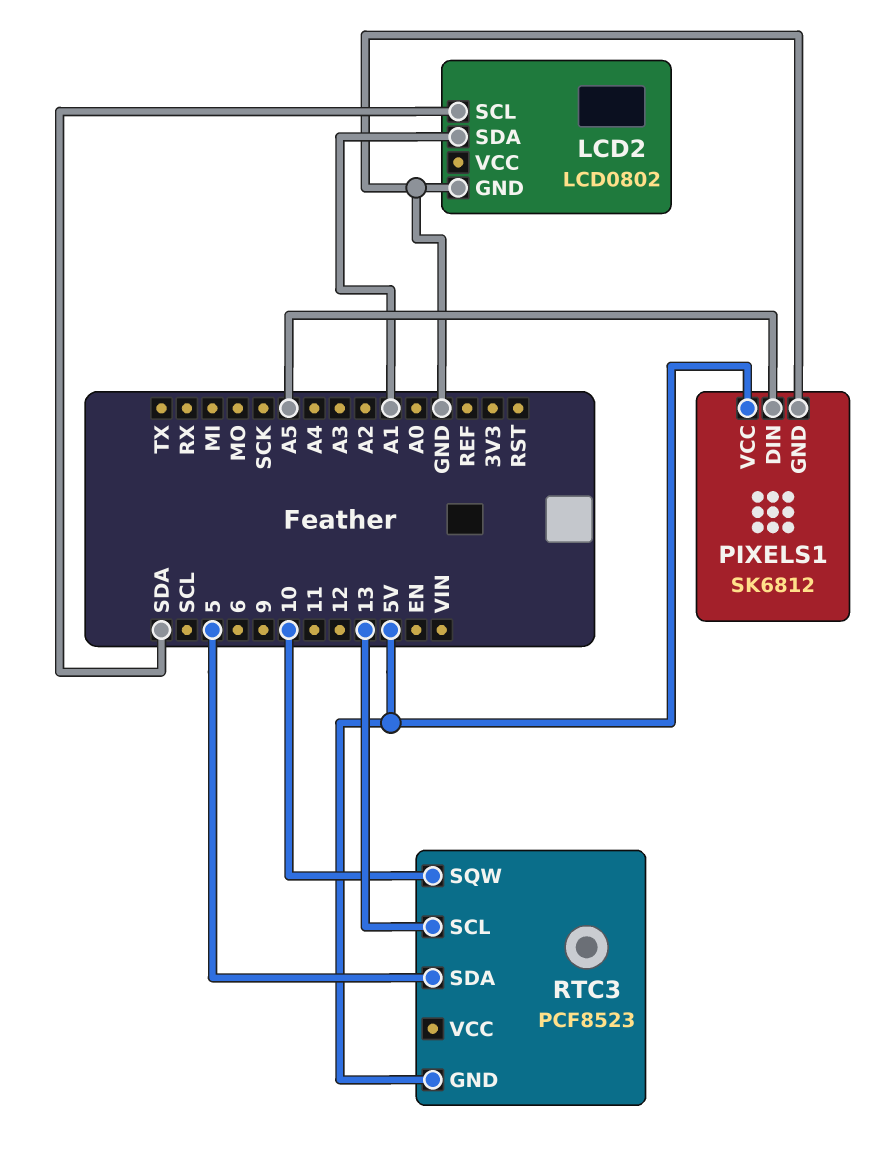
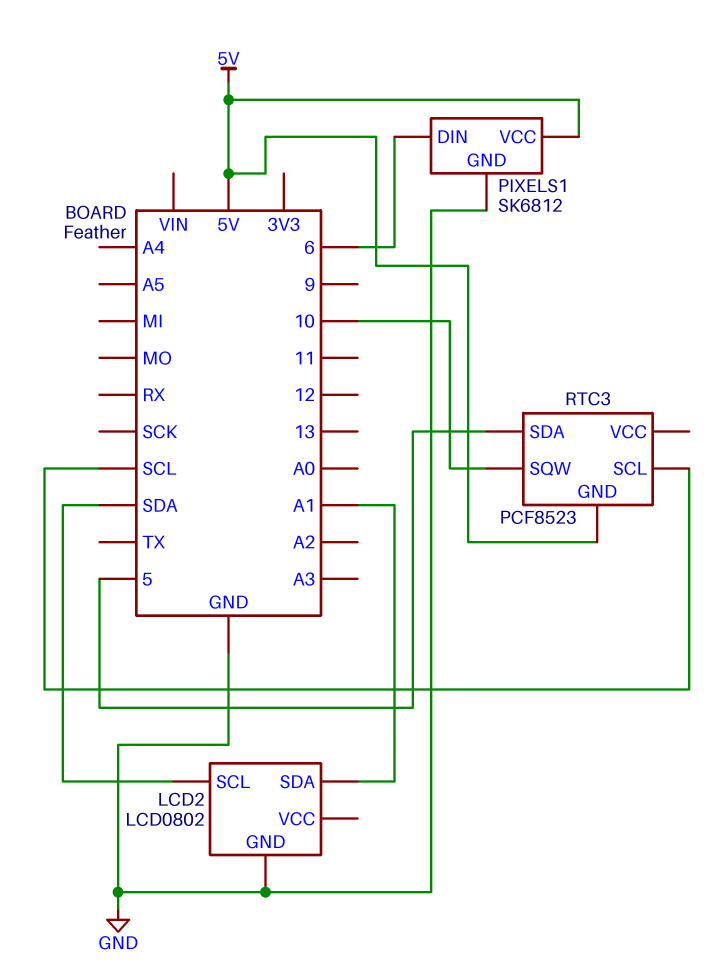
PIXELS1 pin DIN: A5 -> 6
RTC3 pin SCL: 13 -> SCL

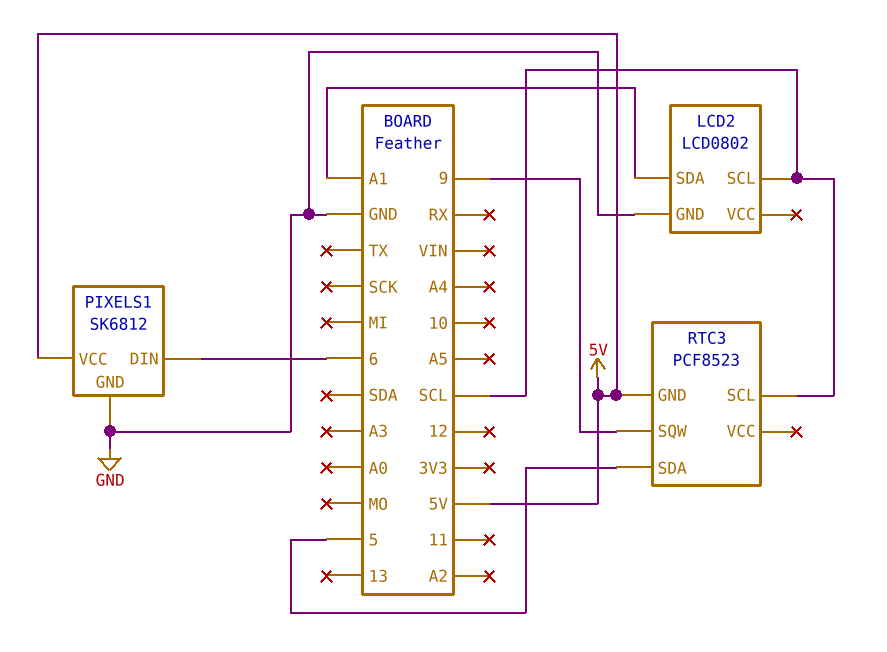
LCD2 pin SCL: SDA -> SCL
RTC3 pin SQW: 10 -> 9

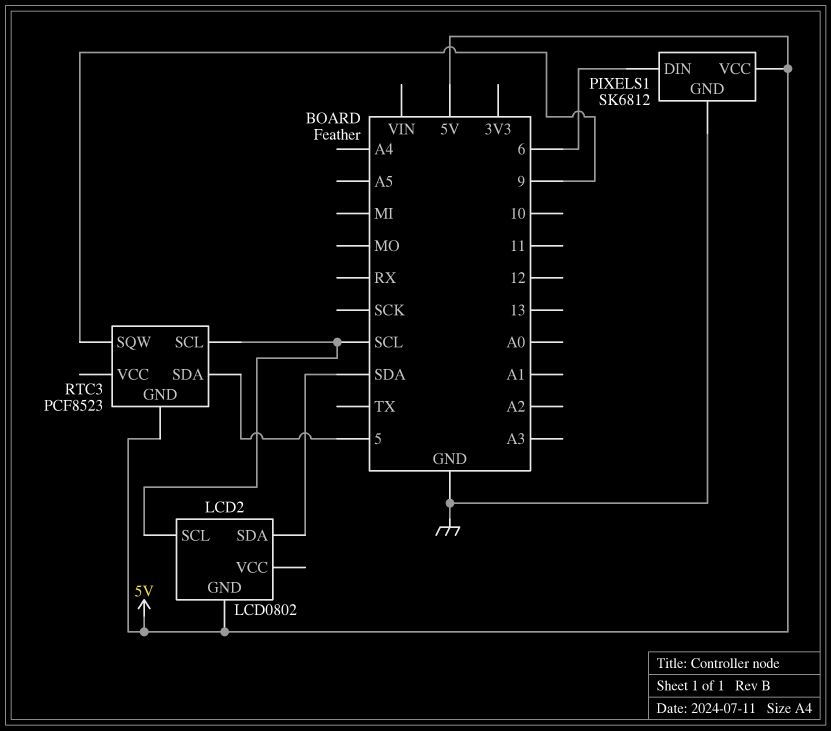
LCD2 pin GND: GND -> 5V
LCD2 pin SDA: A1 -> SDA

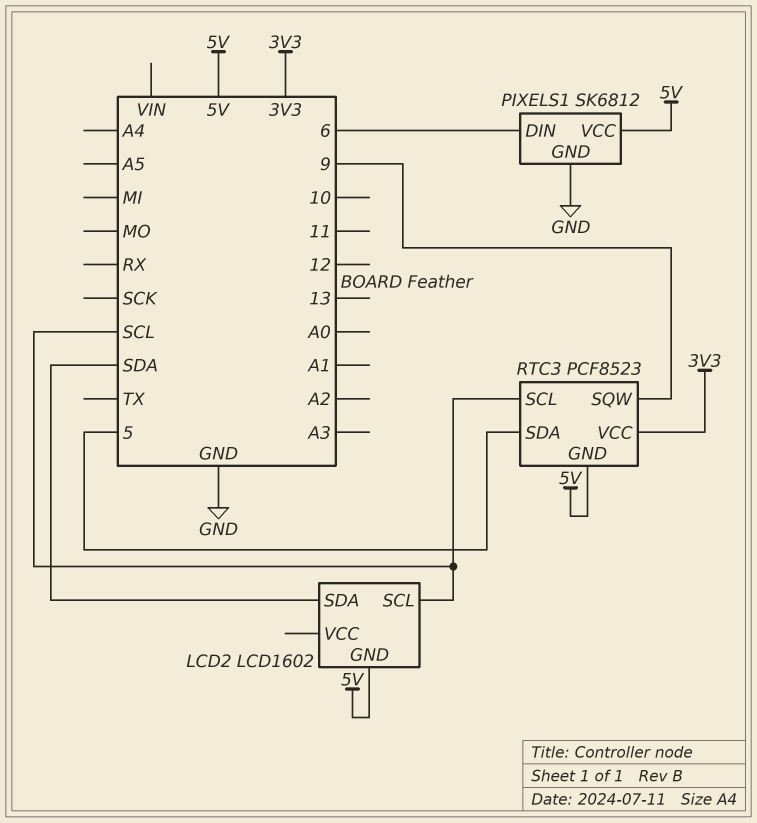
LCD2: LCD0802 -> LCD1602
RTC3 pin VCC: none -> 3V3

